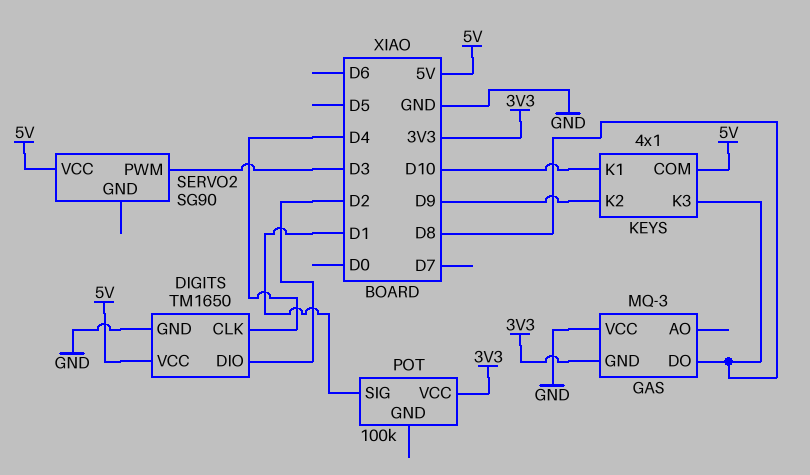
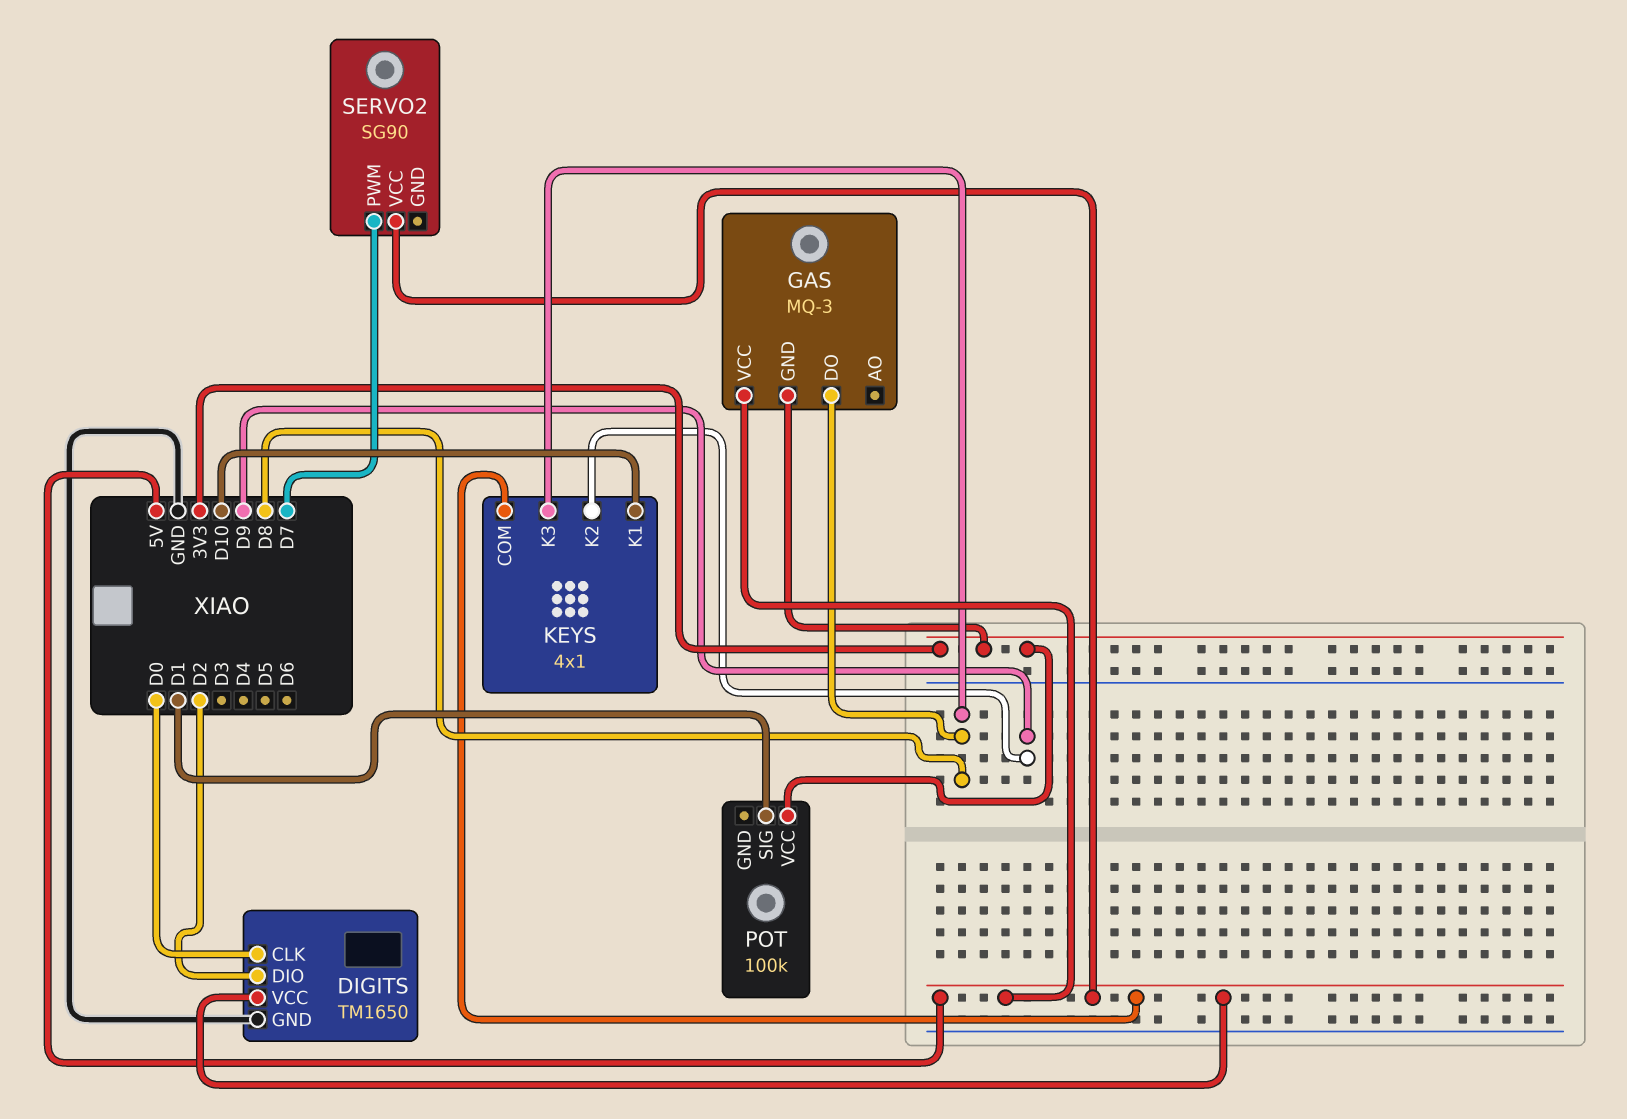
DIGITS pin CLK: D4 -> D0
GAS pin VCC: GND -> 5V
SERVO2 pin PWM: D3 -> D7

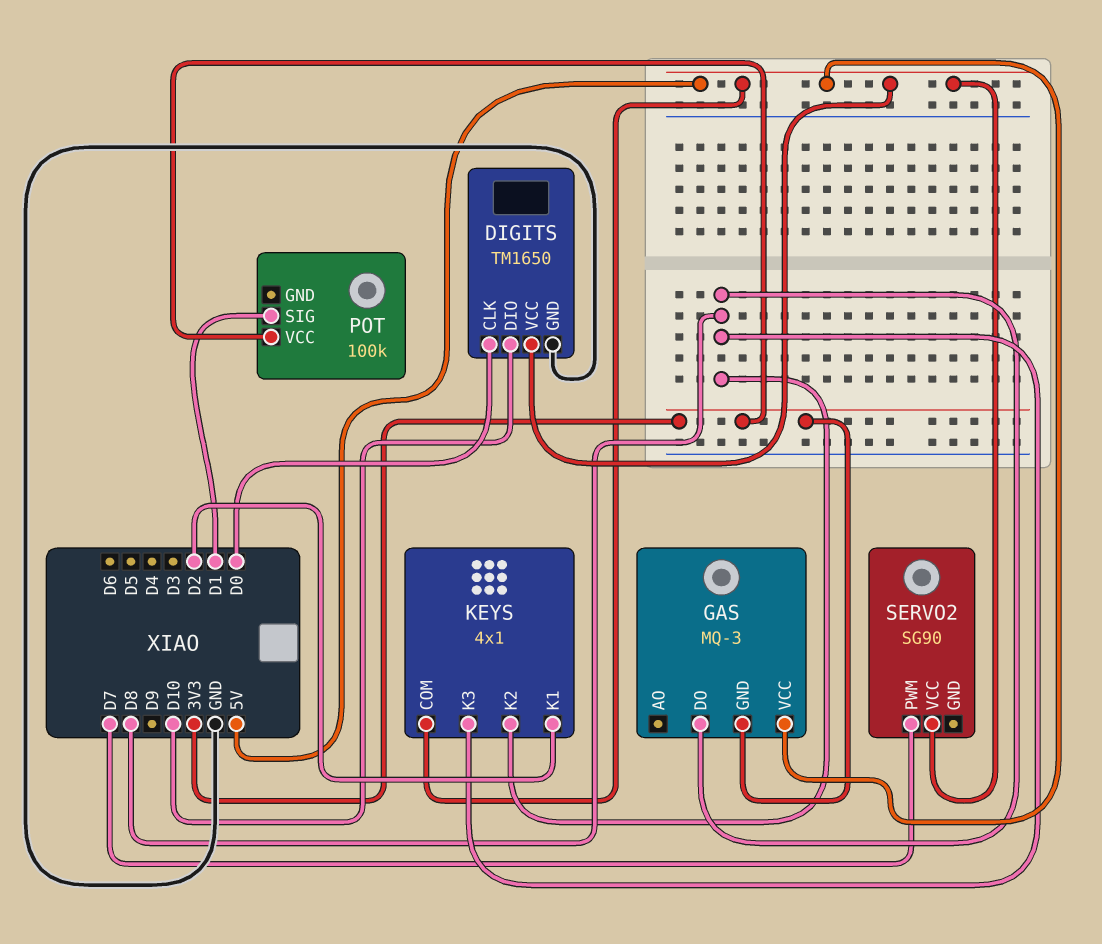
DIGITS pin DIO: D2 -> D10
KEYS pin K1: D10 -> D2
KEYS pin K2: D9 -> D8

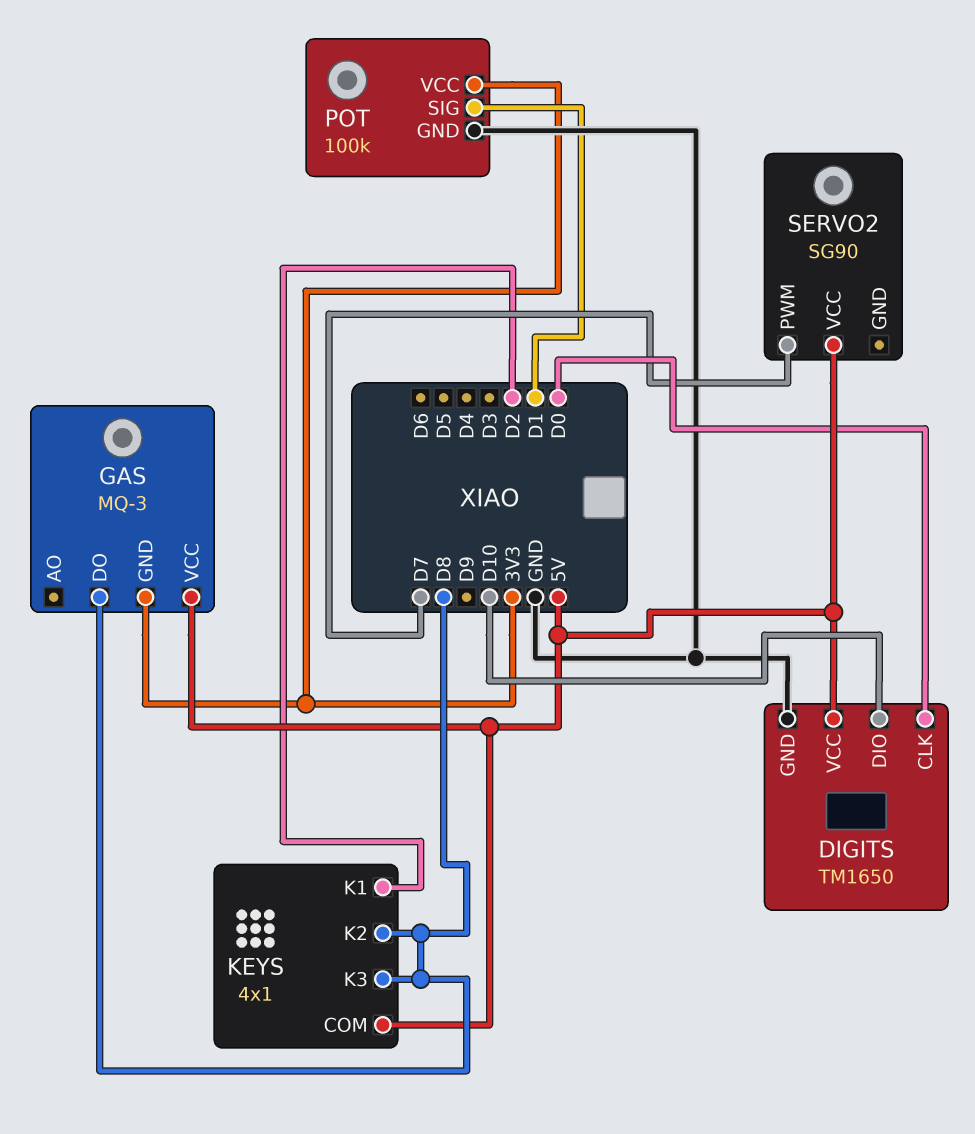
POT pin GND: none -> GND

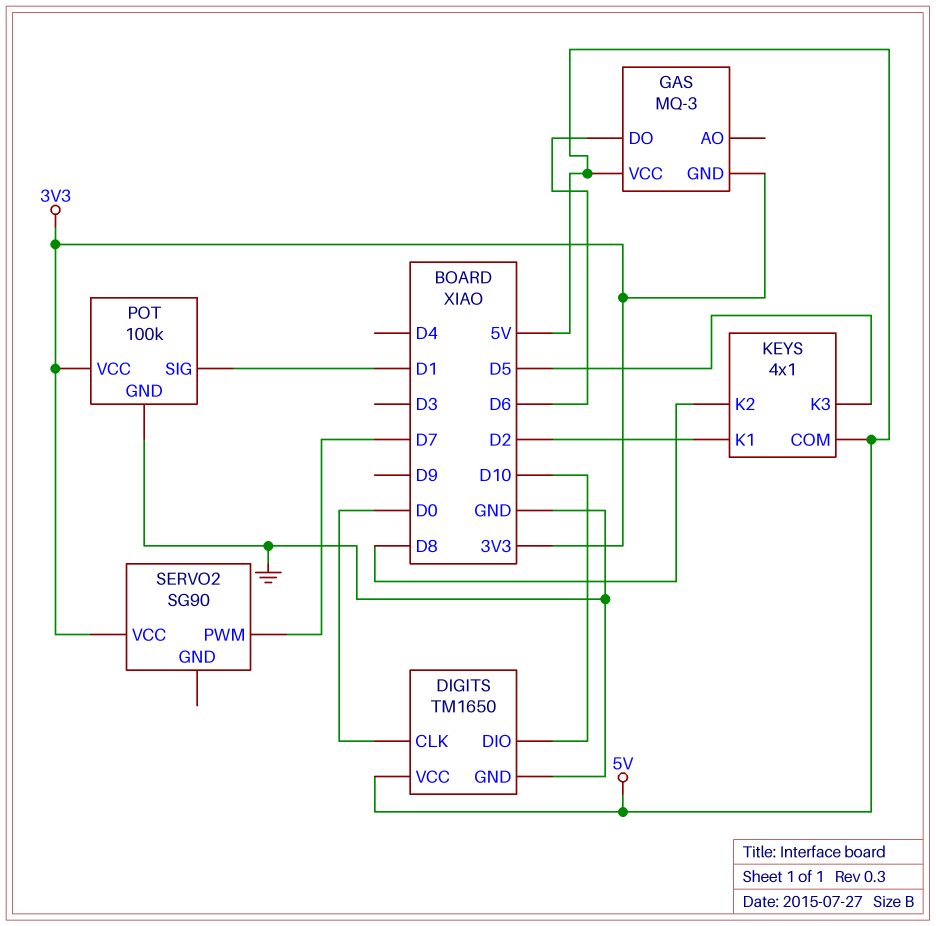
GAS pin DO: D8 -> D6
KEYS pin K3: D8 -> D5
SERVO2 pin VCC: 5V -> 3V3

